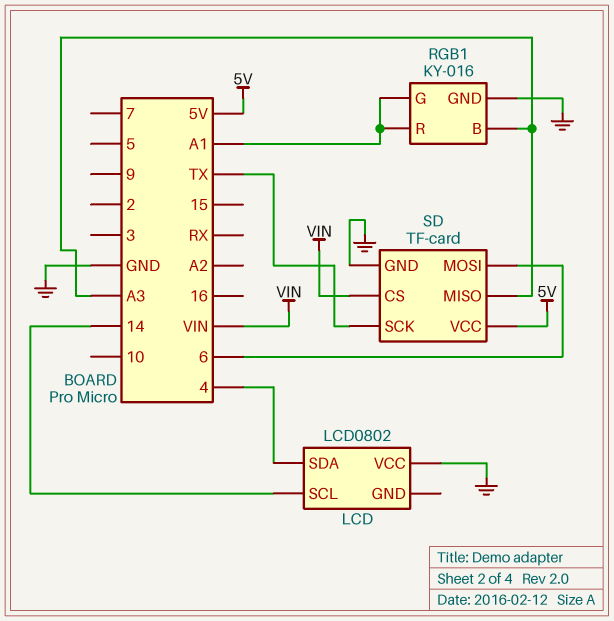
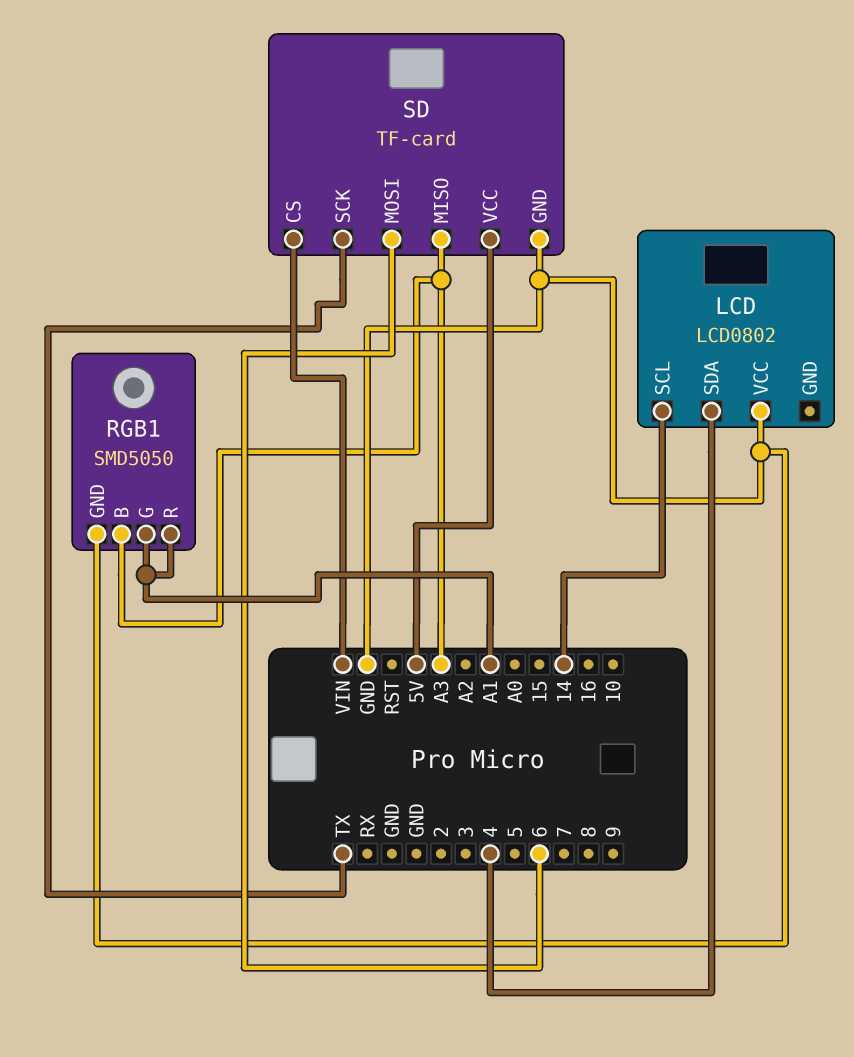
RGB1: KY-016 -> SMD5050

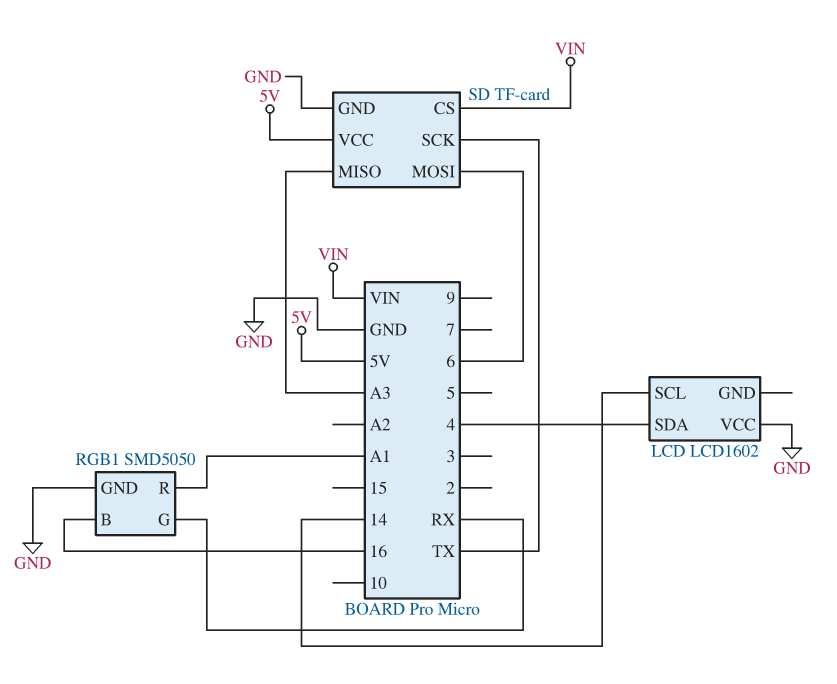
LCD: LCD0802 -> LCD1602
RGB1 pin B: A3 -> 16
RGB1 pin G: A1 -> RX

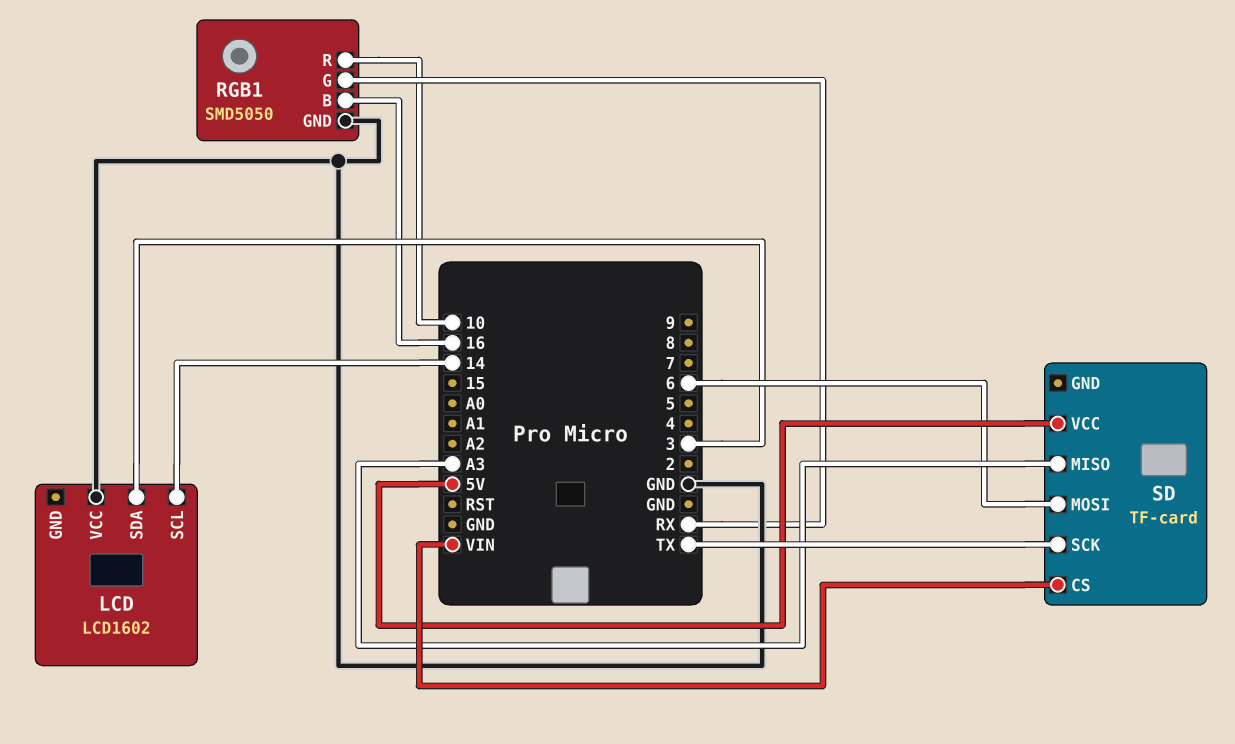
LCD pin SDA: 4 -> 3
RGB1 pin R: A1 -> 10
SD pin GND: GND -> none

